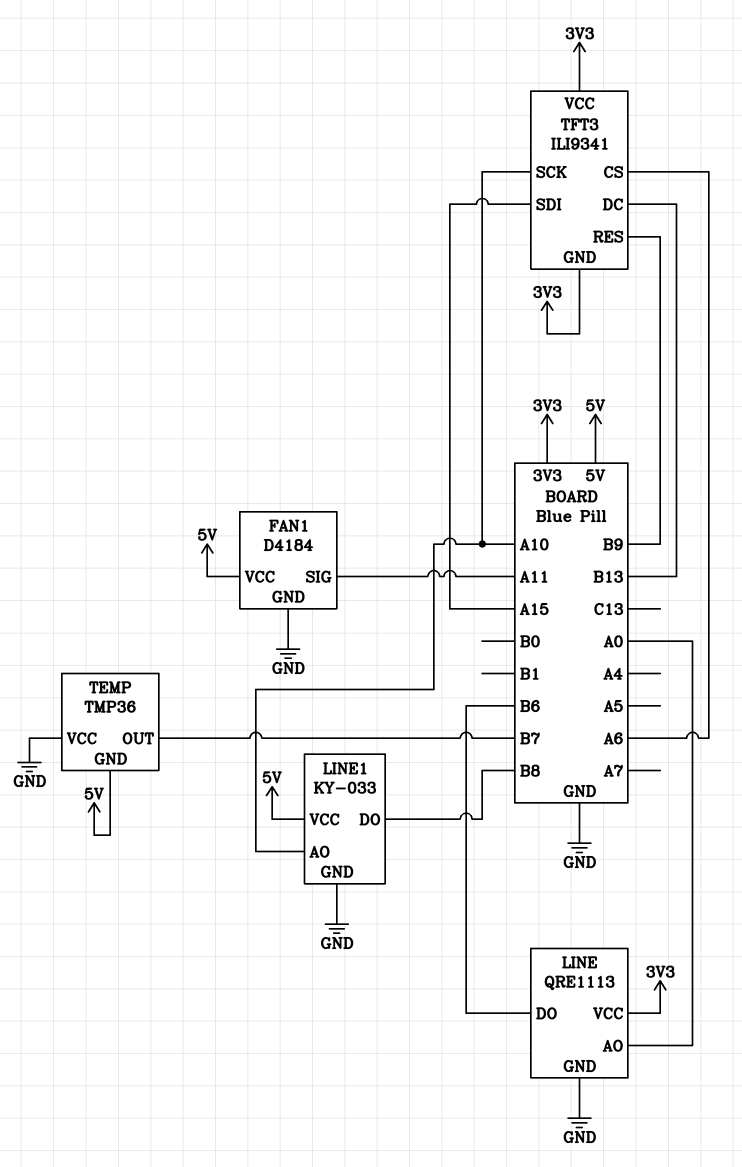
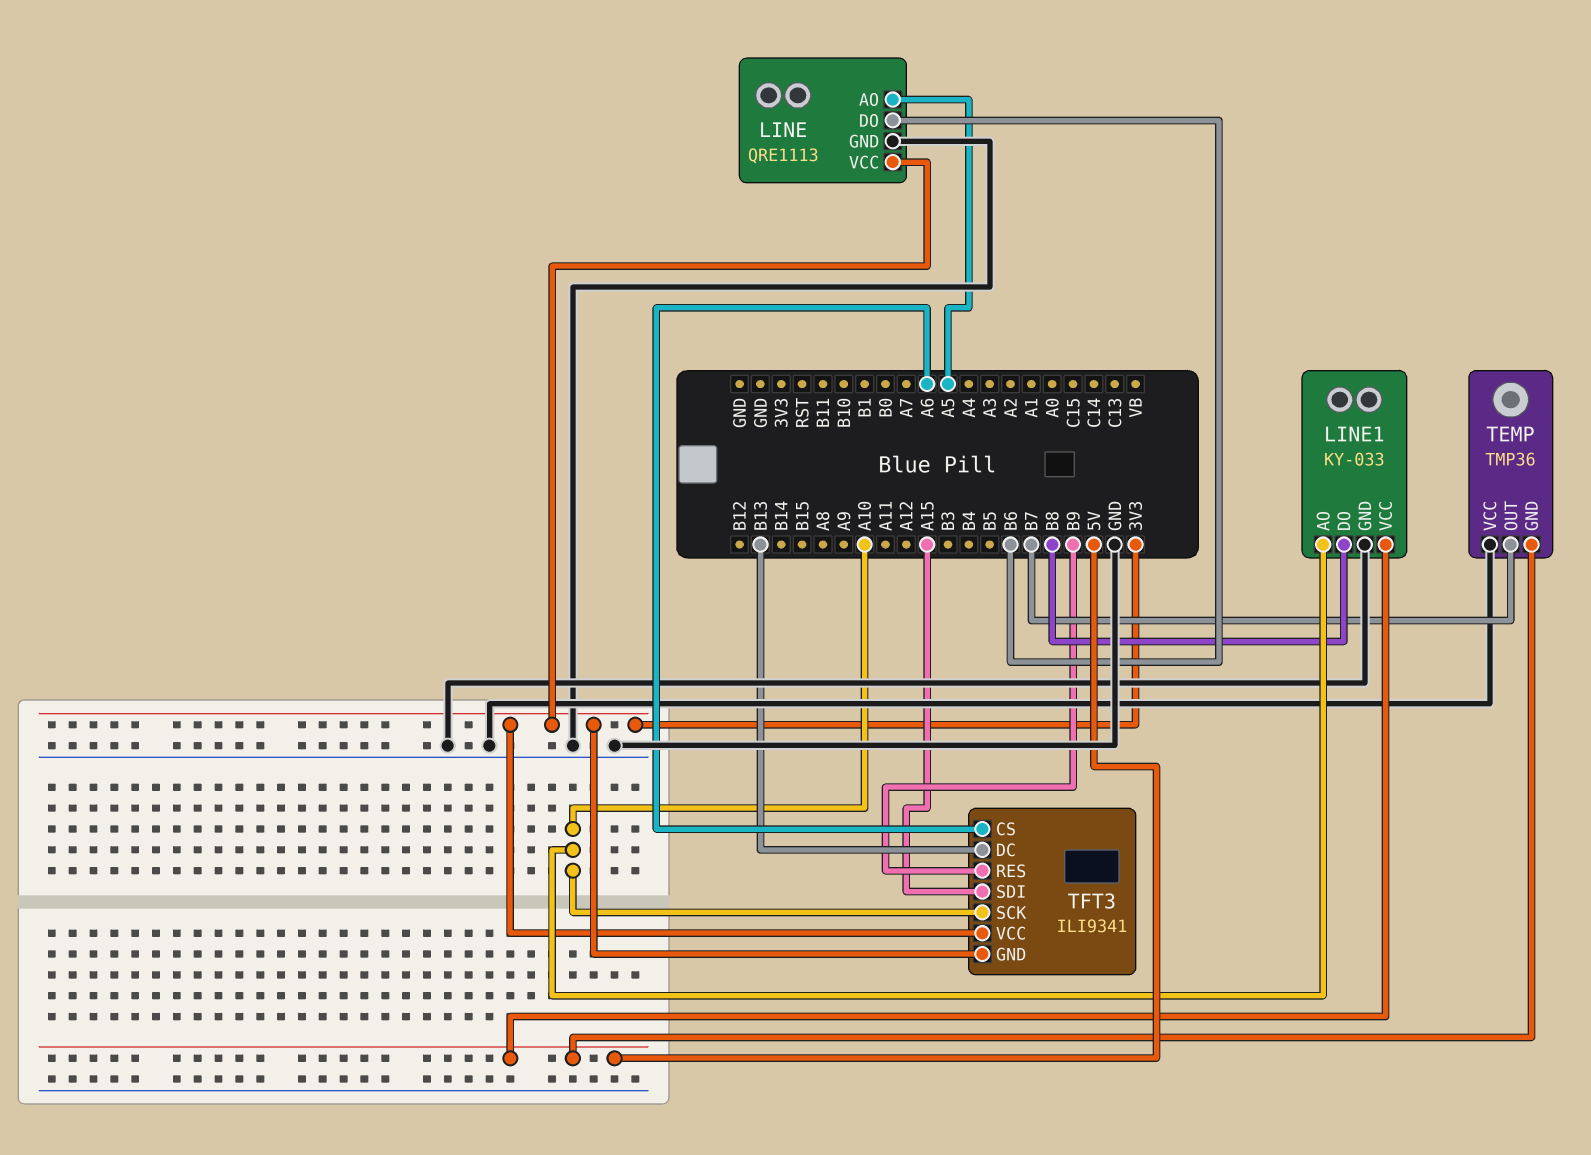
FAN1: D4184 -> none
FAN1 pin GND: GND -> none
FAN1 pin SIG: A11 -> none
FAN1 pin VCC: 5V -> none
LINE pin AO: A0 -> A5

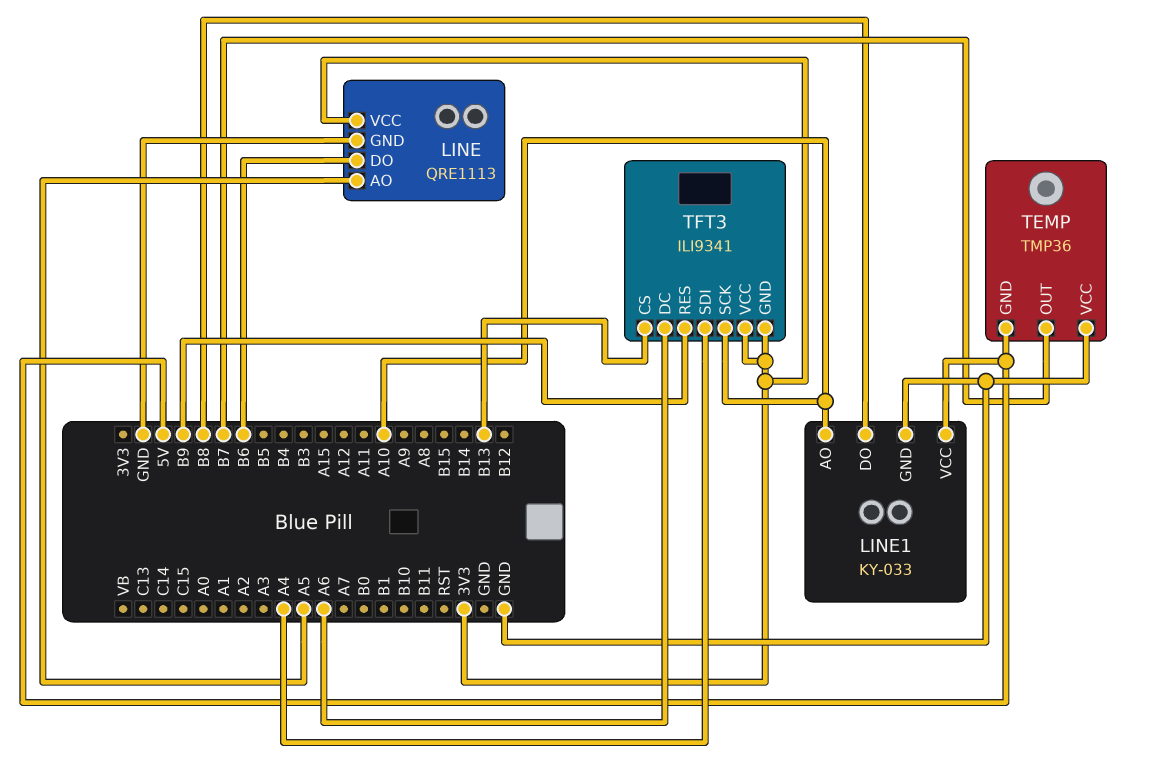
TFT3 pin CS: A6 -> B13
TFT3 pin DC: B13 -> A6
TFT3 pin SDI: A15 -> A4

